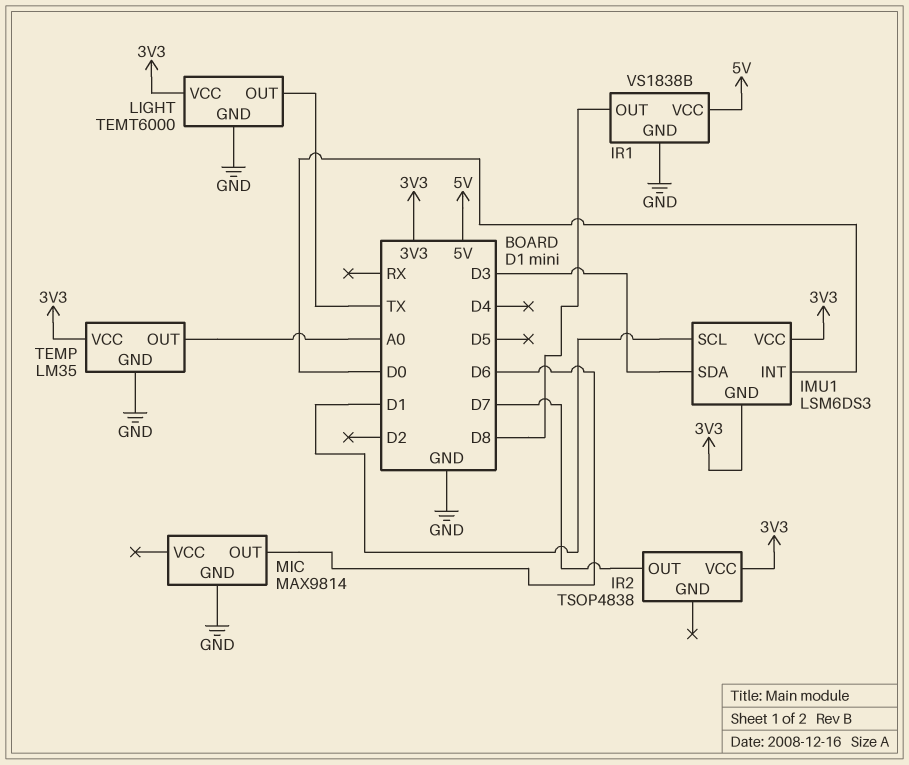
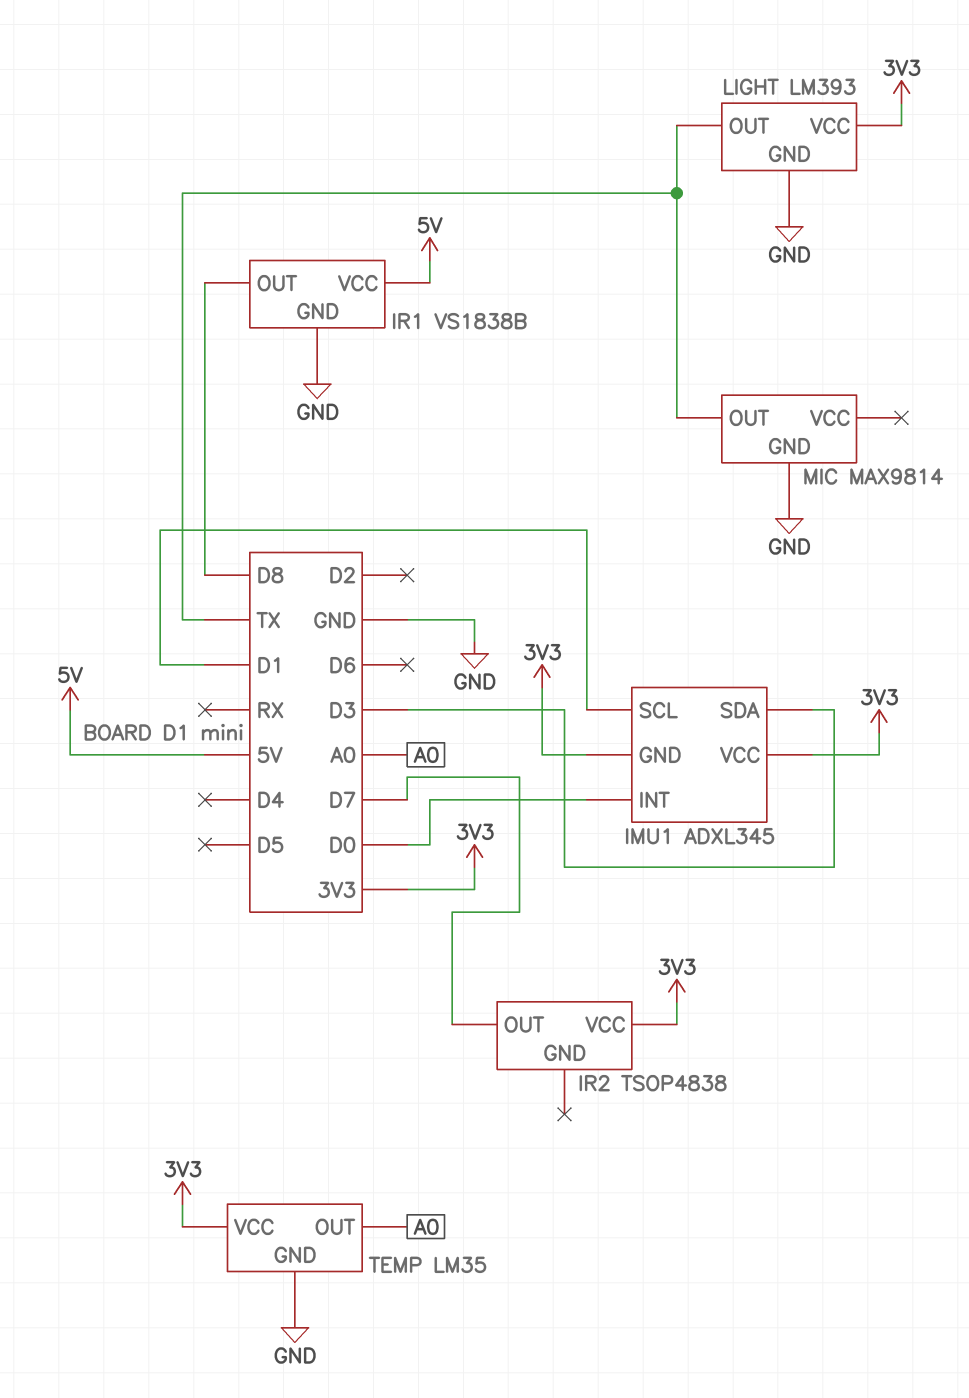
IMU1: LSM6DS3 -> ADXL345
LIGHT: TEMT6000 -> LM393
MIC pin OUT: D6 -> TX

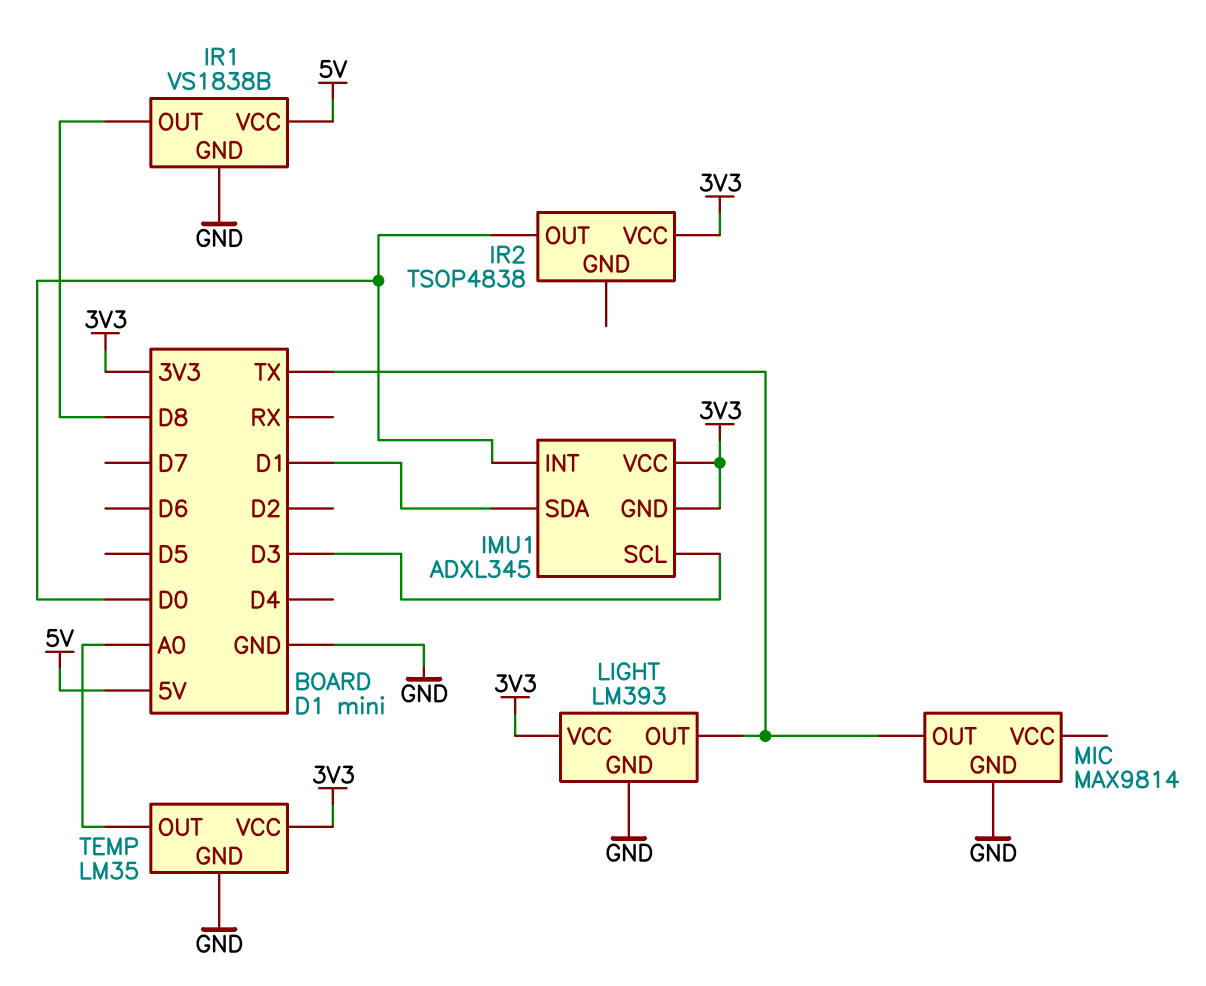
IMU1 pin SCL: D1 -> D3
IMU1 pin SDA: D3 -> D1
IR2 pin OUT: D7 -> D0

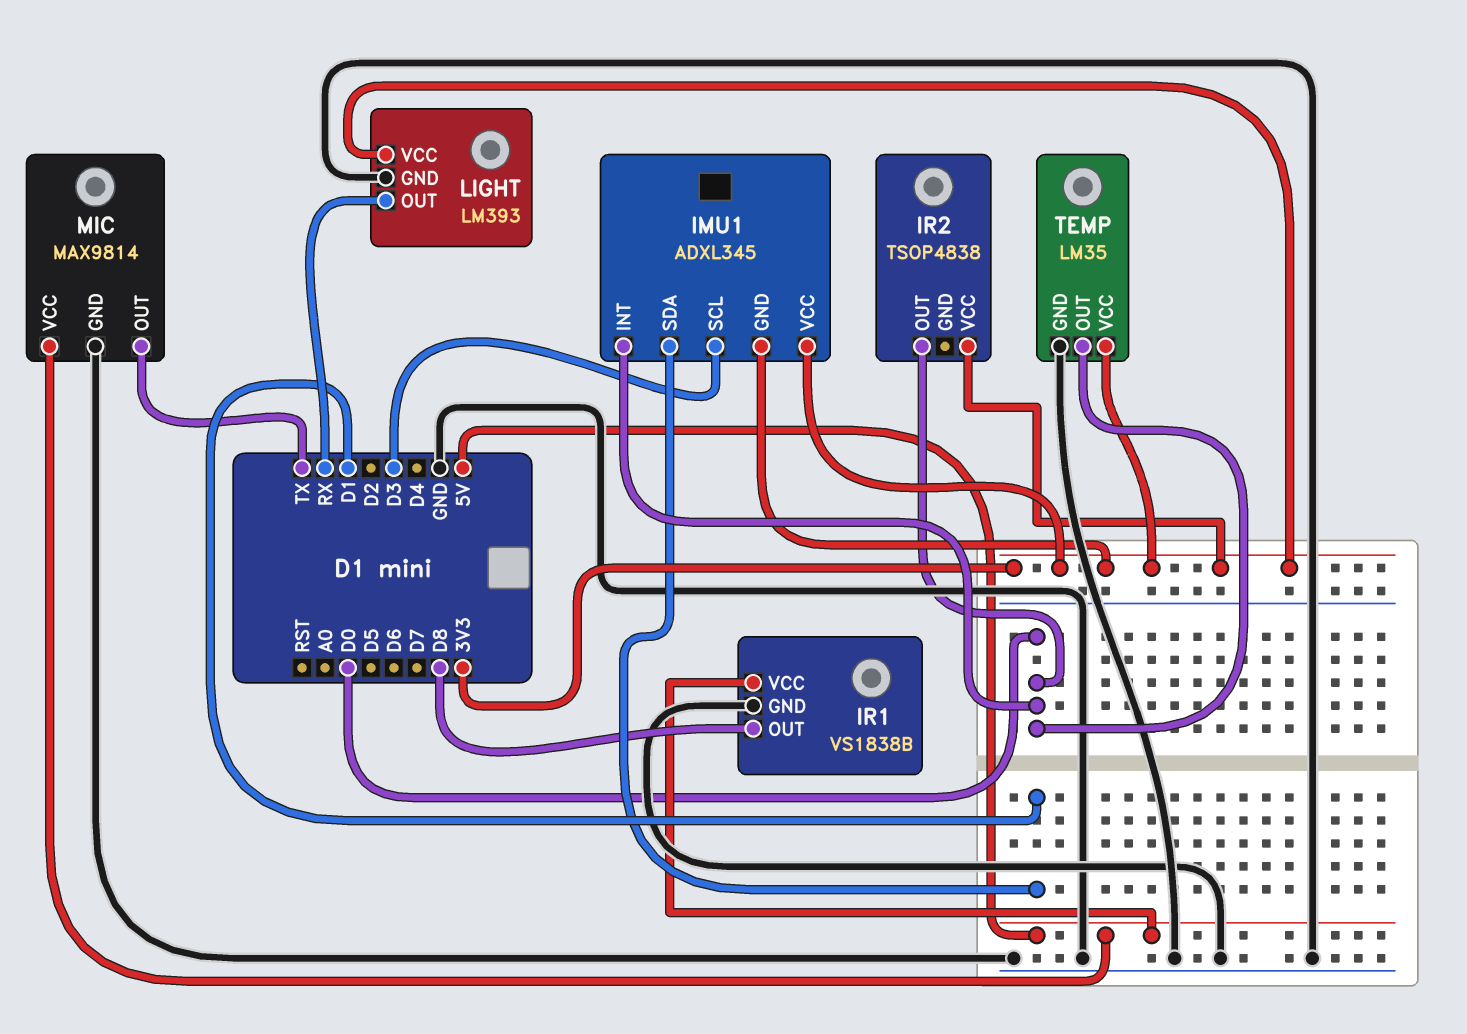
LIGHT pin OUT: TX -> RX
MIC pin VCC: none -> 5V
TEMP pin OUT: A0 -> D0

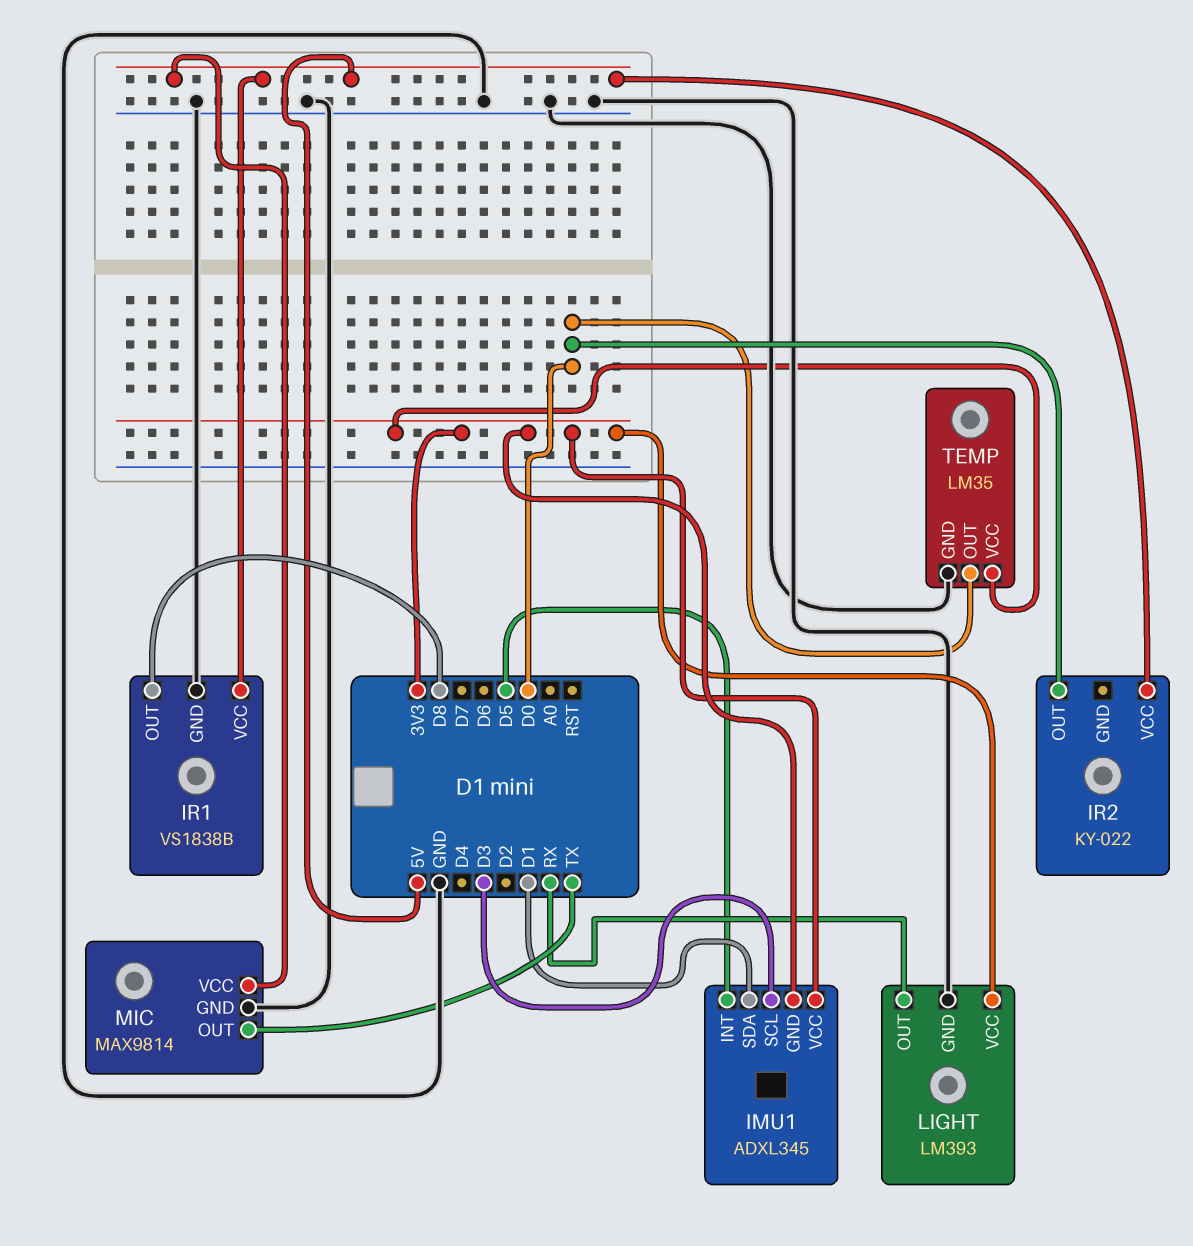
IMU1 pin INT: D0 -> D5
IR2: TSOP4838 -> KY-022
IR2 pin VCC: 3V3 -> 5V

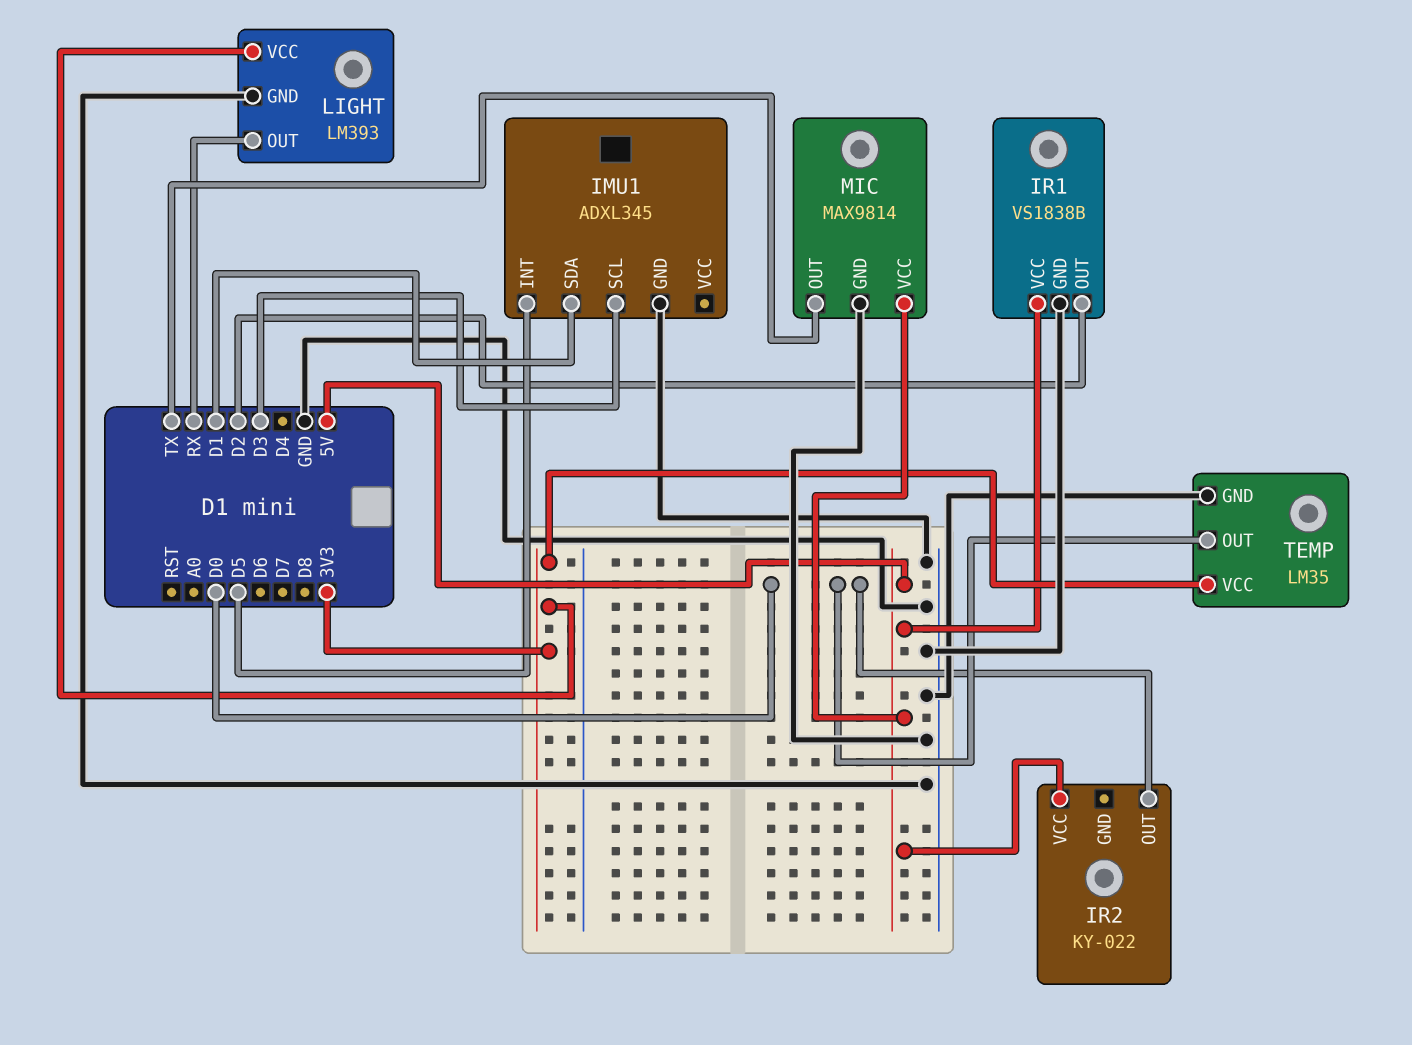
IMU1 pin GND: 3V3 -> GND
IMU1 pin VCC: 3V3 -> none
IR1 pin OUT: D8 -> D2

